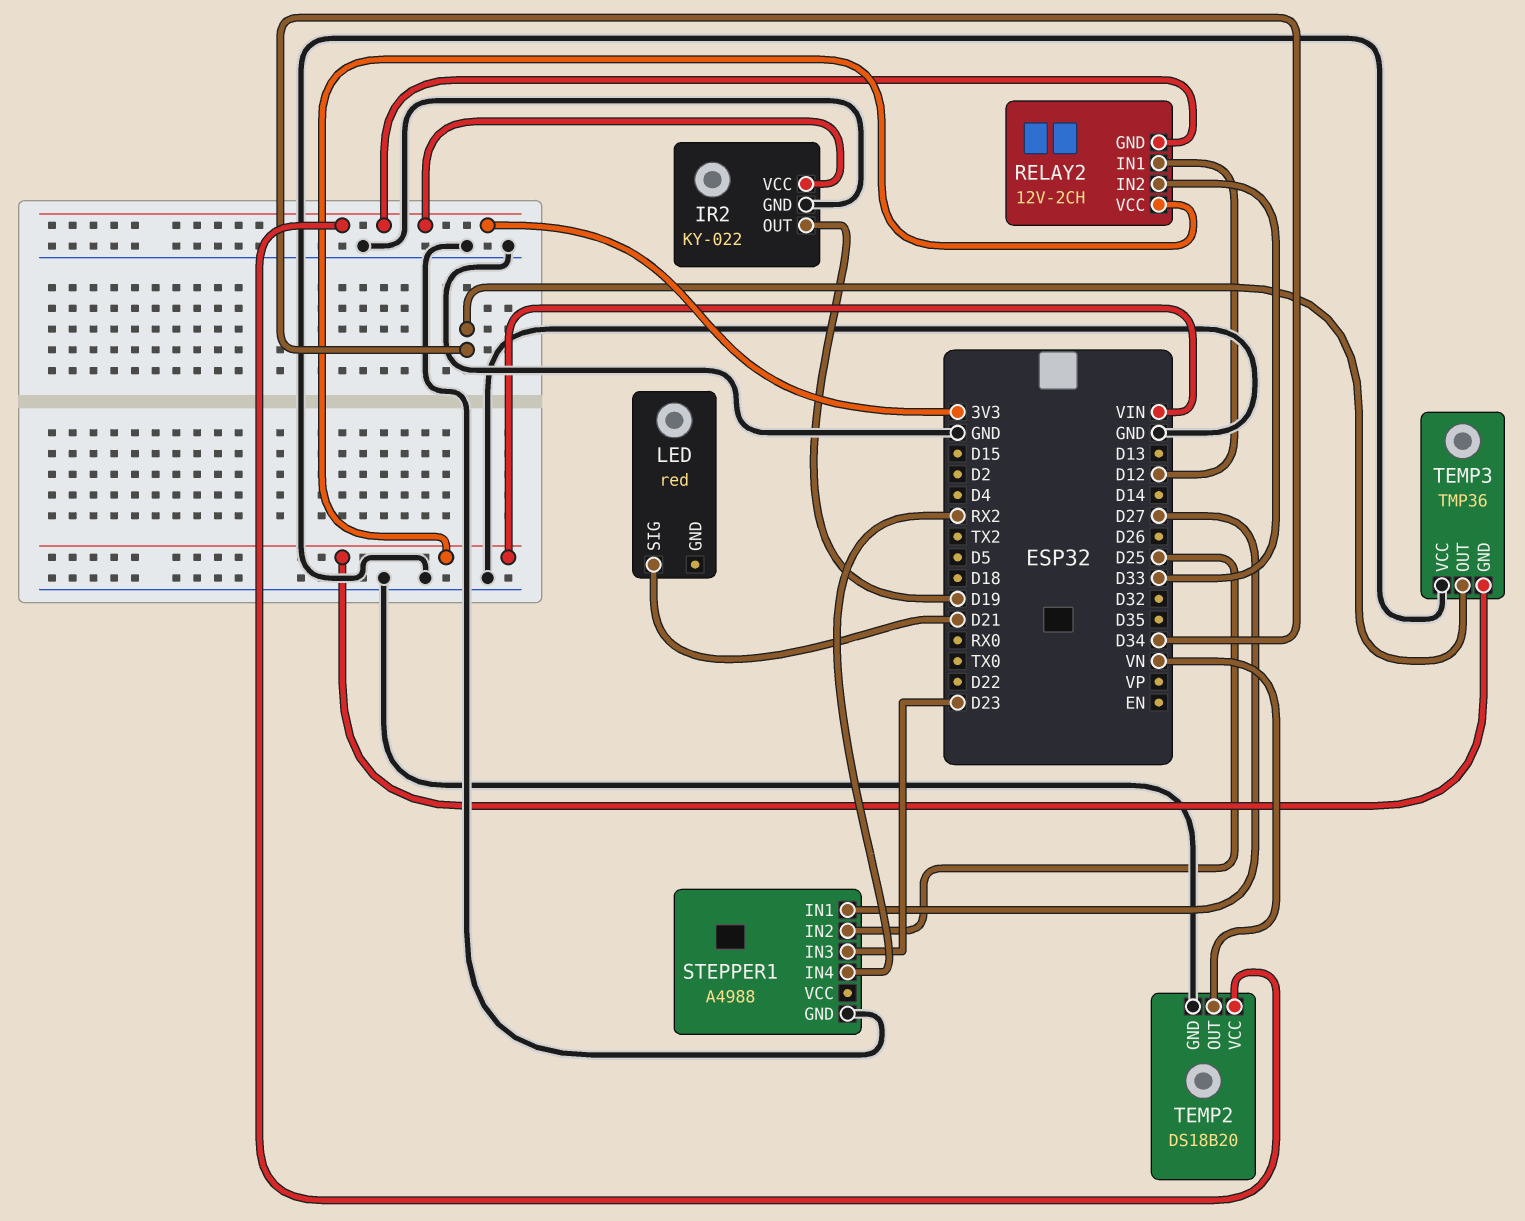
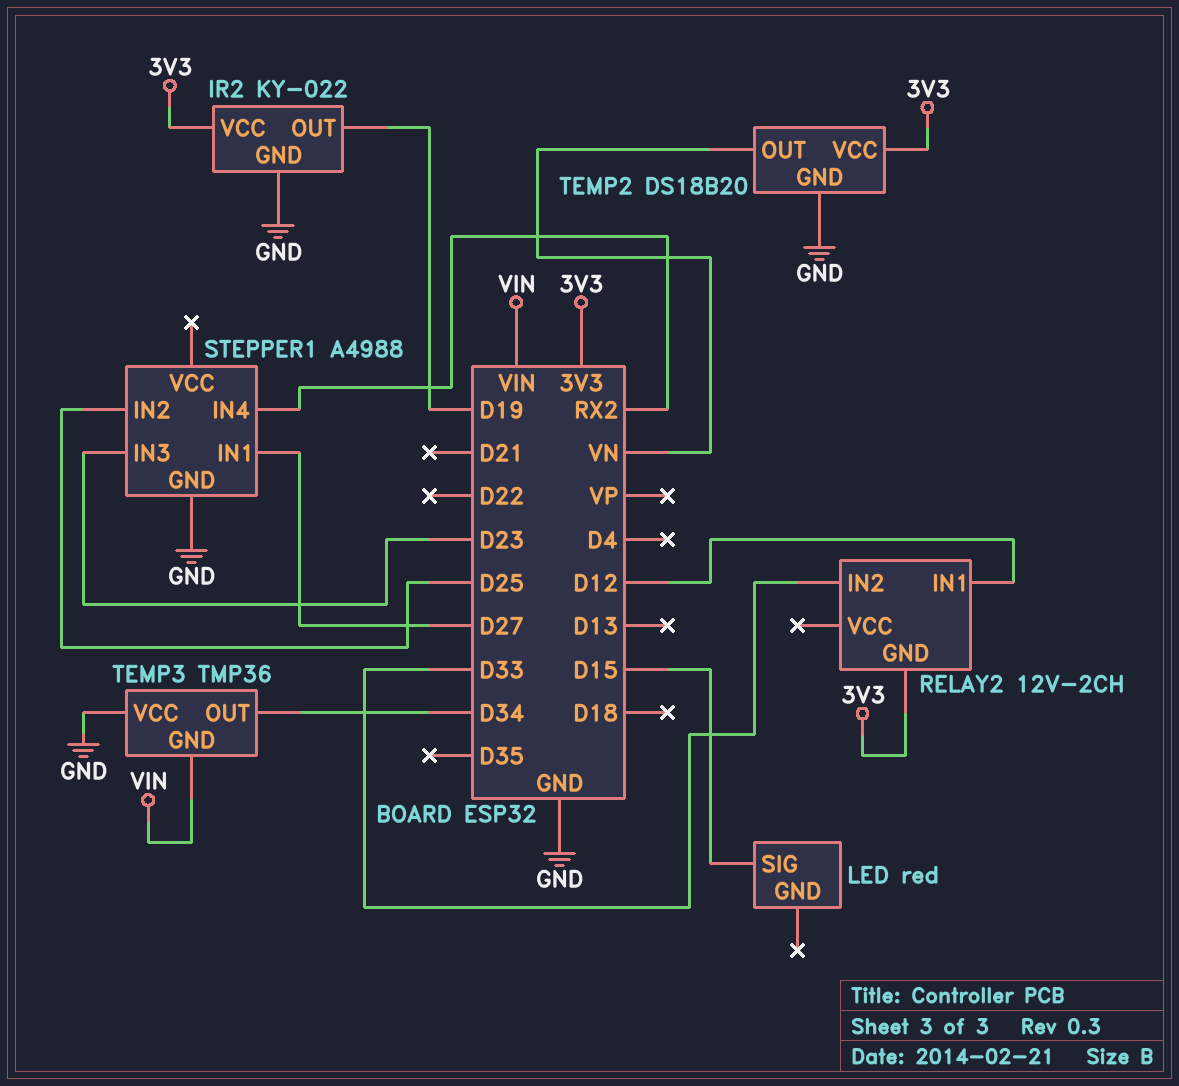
LED pin SIG: D21 -> D15
RELAY2 pin VCC: VIN -> none

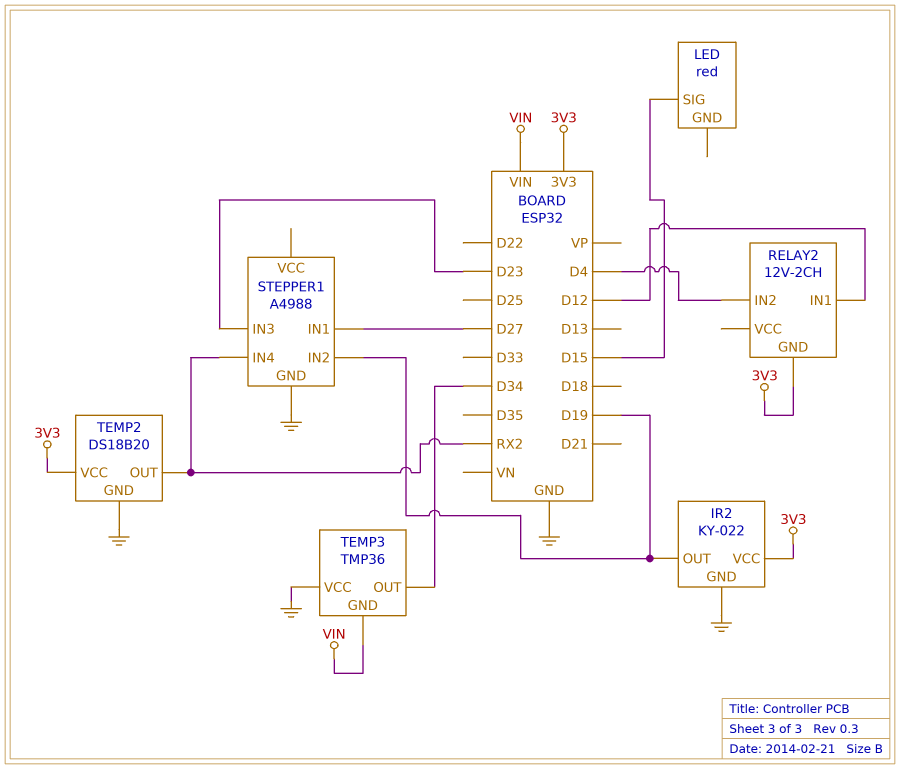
RELAY2 pin IN2: D33 -> D4
STEPPER1 pin IN2: D25 -> D19
TEMP2 pin OUT: VN -> RX2

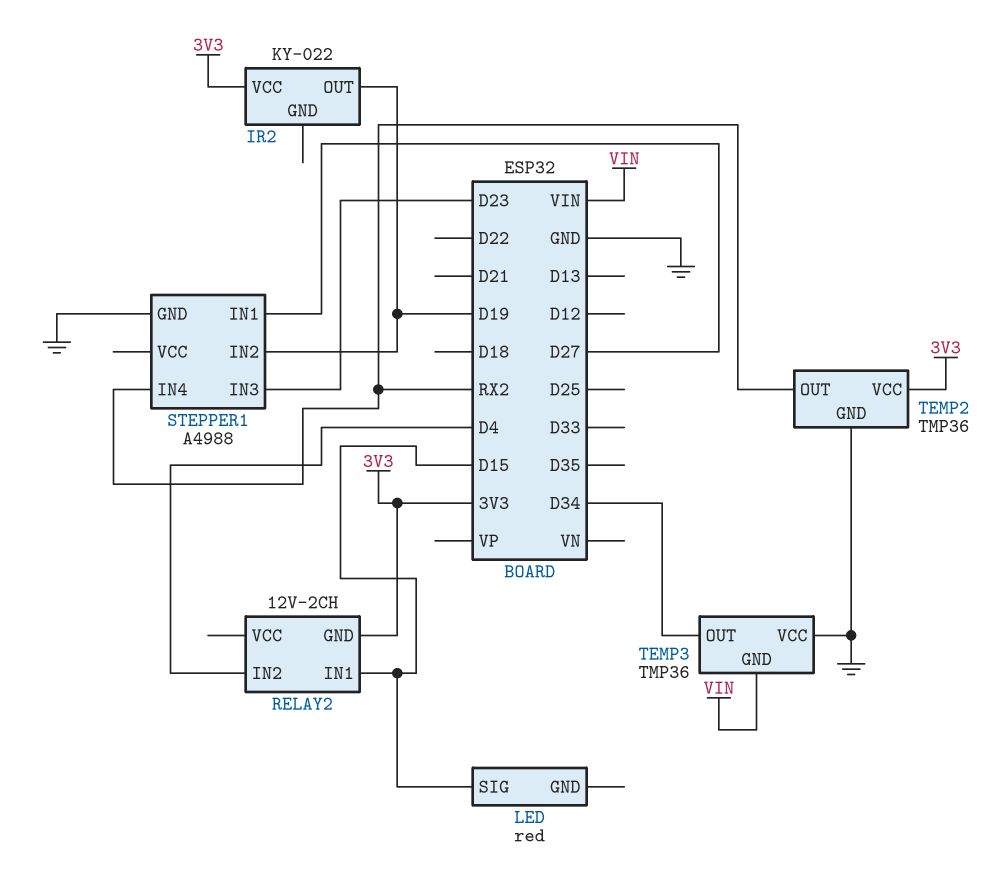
IR2 pin GND: GND -> none
RELAY2 pin IN1: D12 -> D15
TEMP2: DS18B20 -> TMP36

